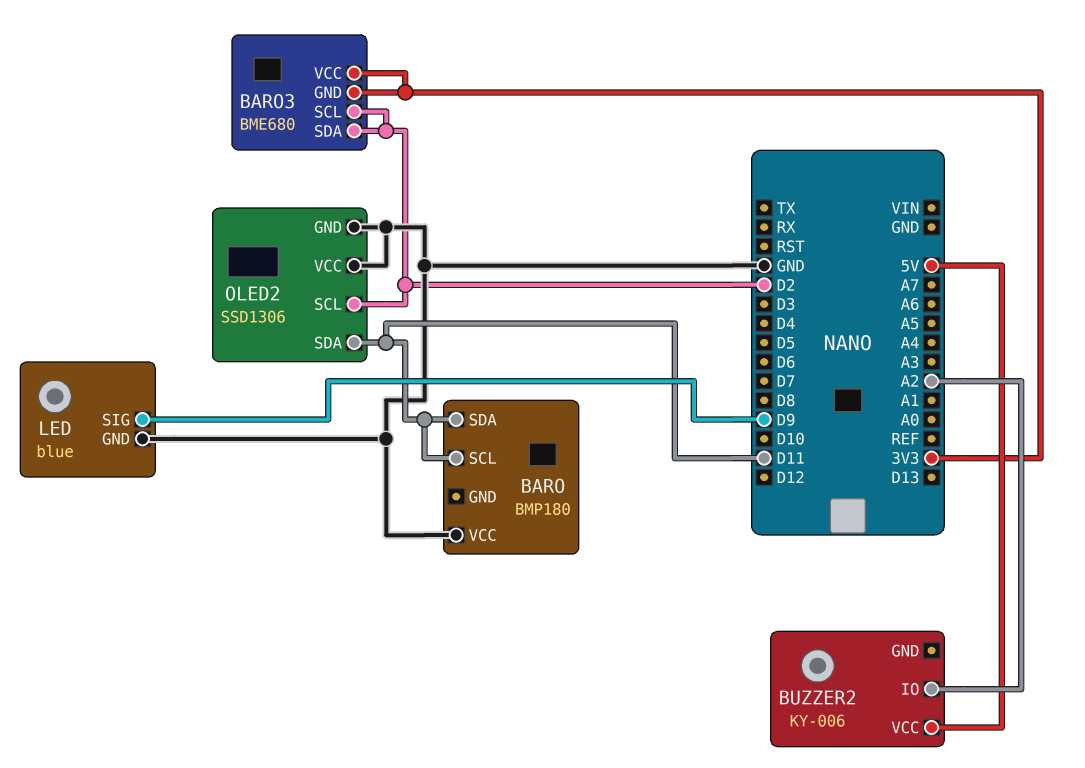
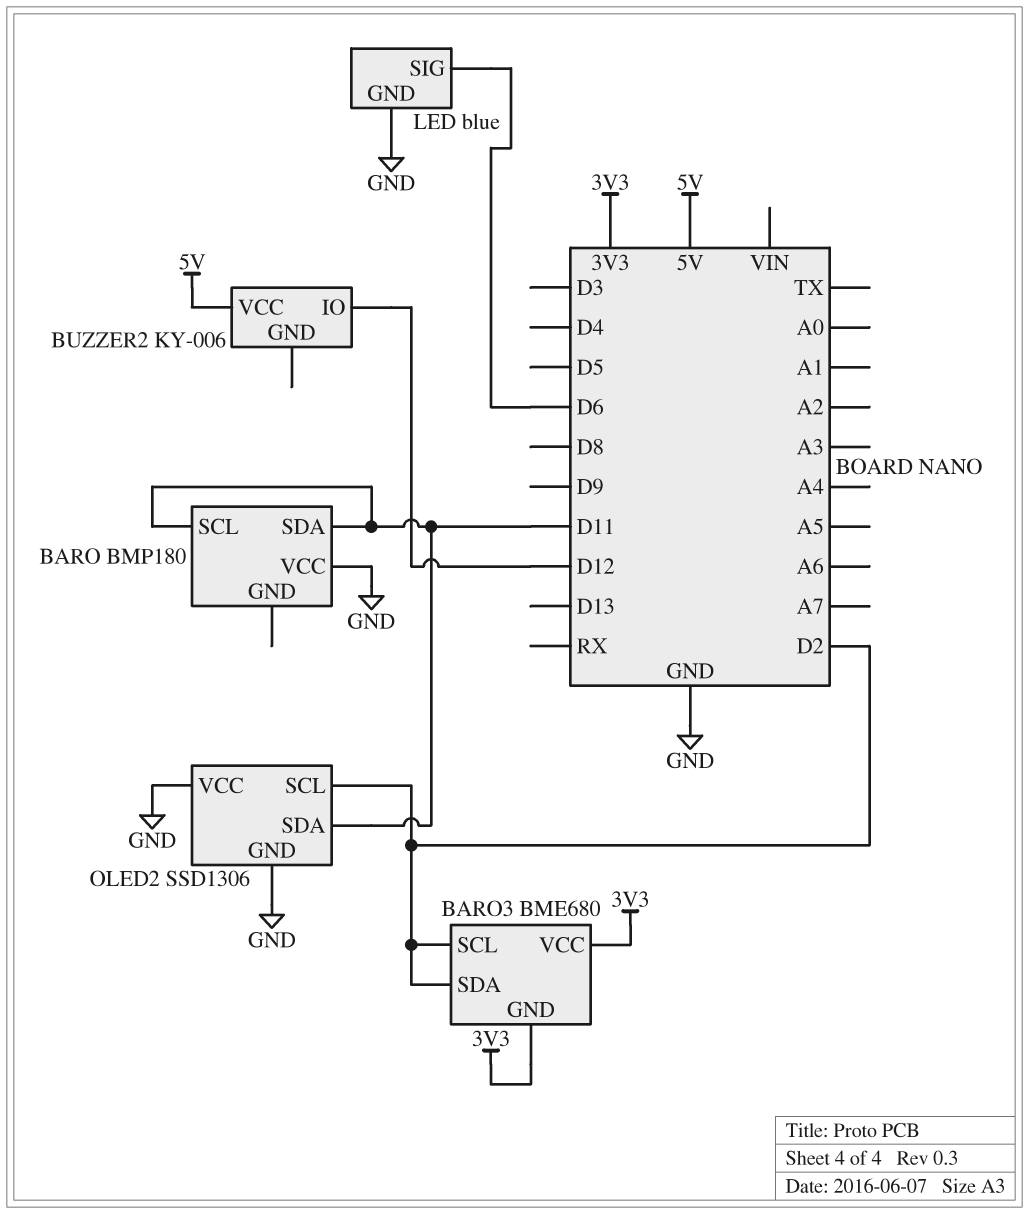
BUZZER2 pin IO: A2 -> D12
LED pin SIG: D9 -> D6

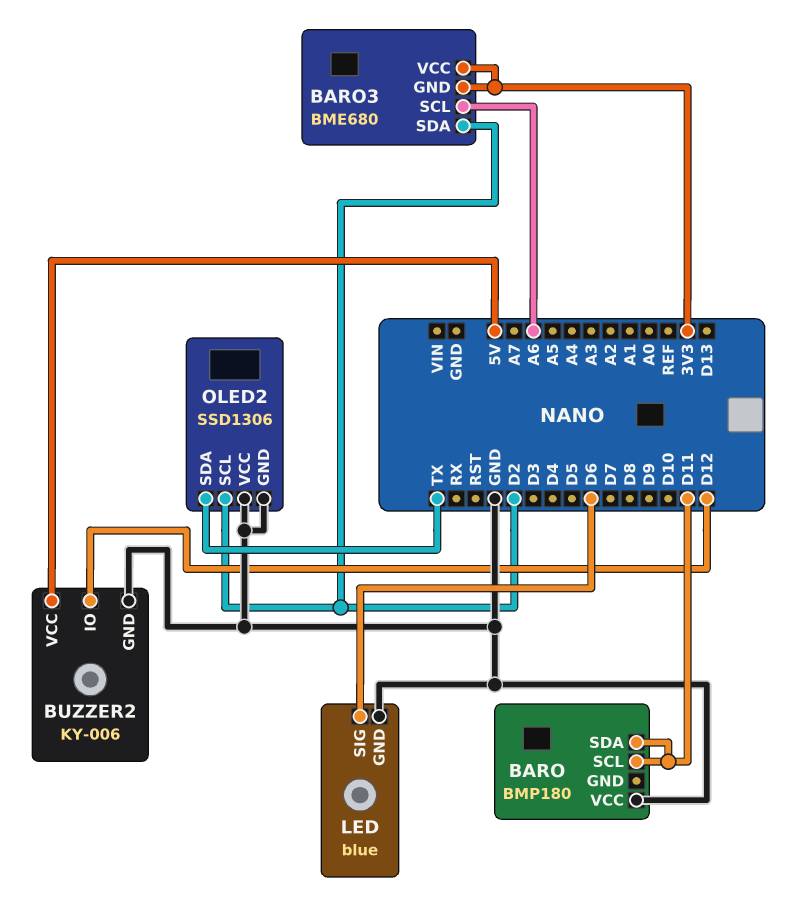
BARO3 pin SCL: D2 -> A6
BUZZER2 pin GND: none -> GND
OLED2 pin SDA: D11 -> TX

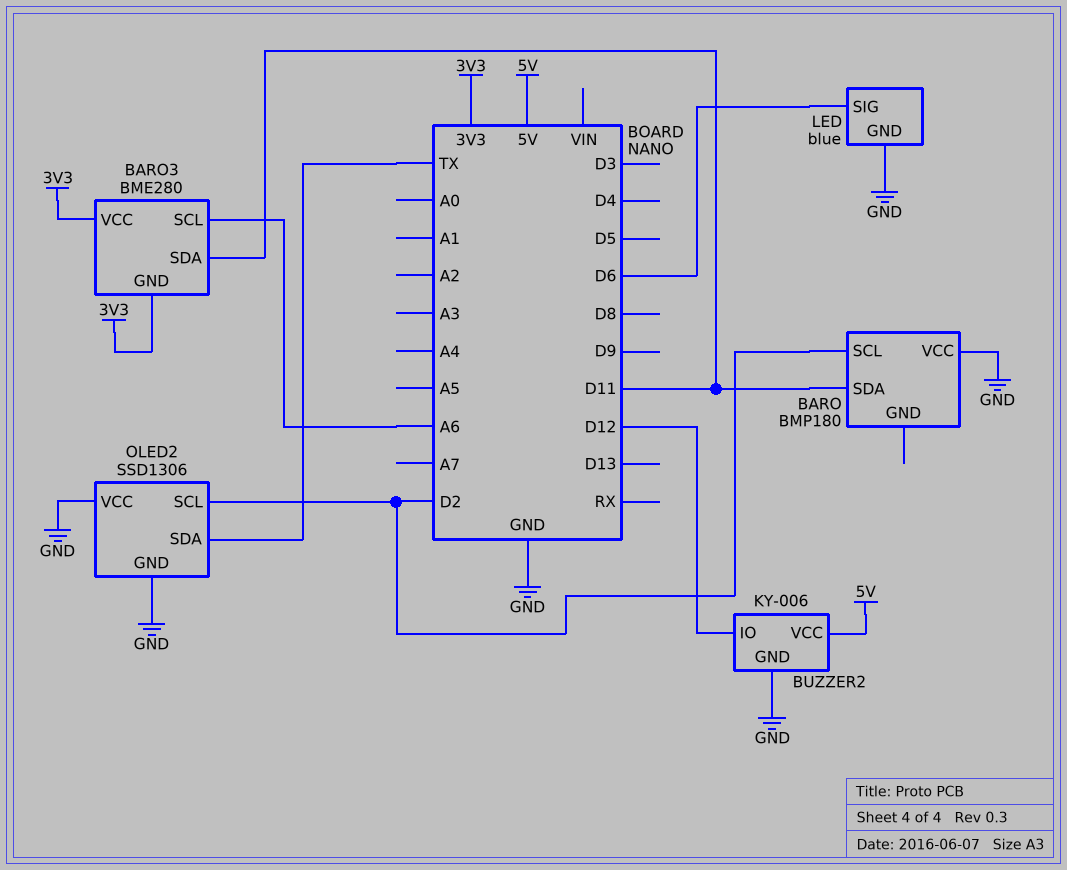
BARO pin SCL: D11 -> D2
BARO3: BME680 -> BME280
BARO3 pin SDA: D2 -> D11

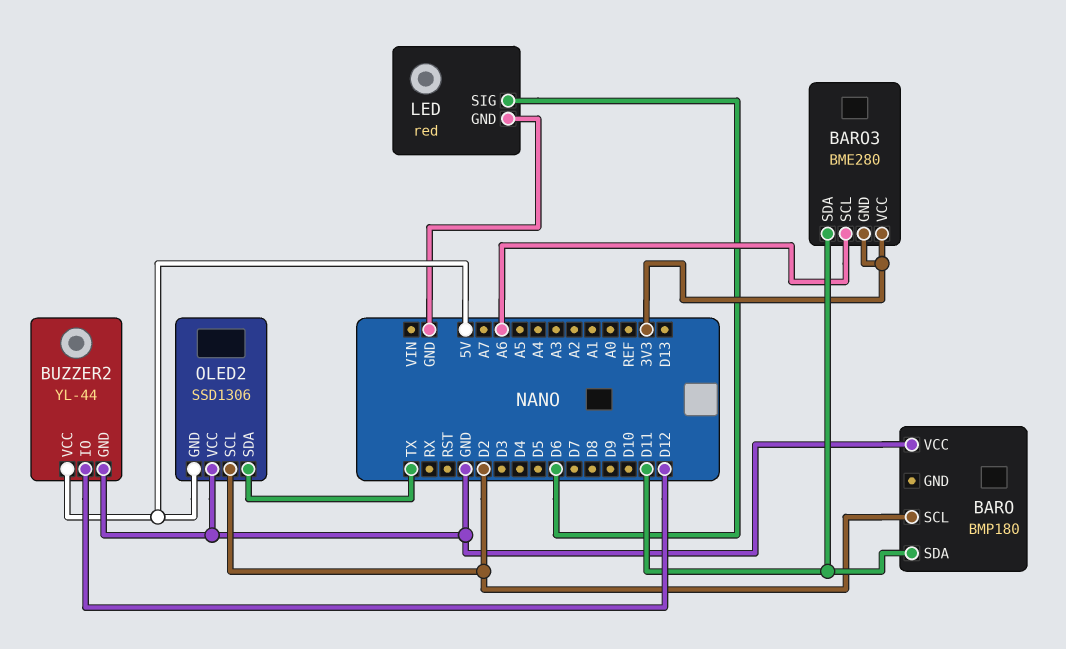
BUZZER2: KY-006 -> YL-44
LED: blue -> red
OLED2 pin GND: GND -> 5V

